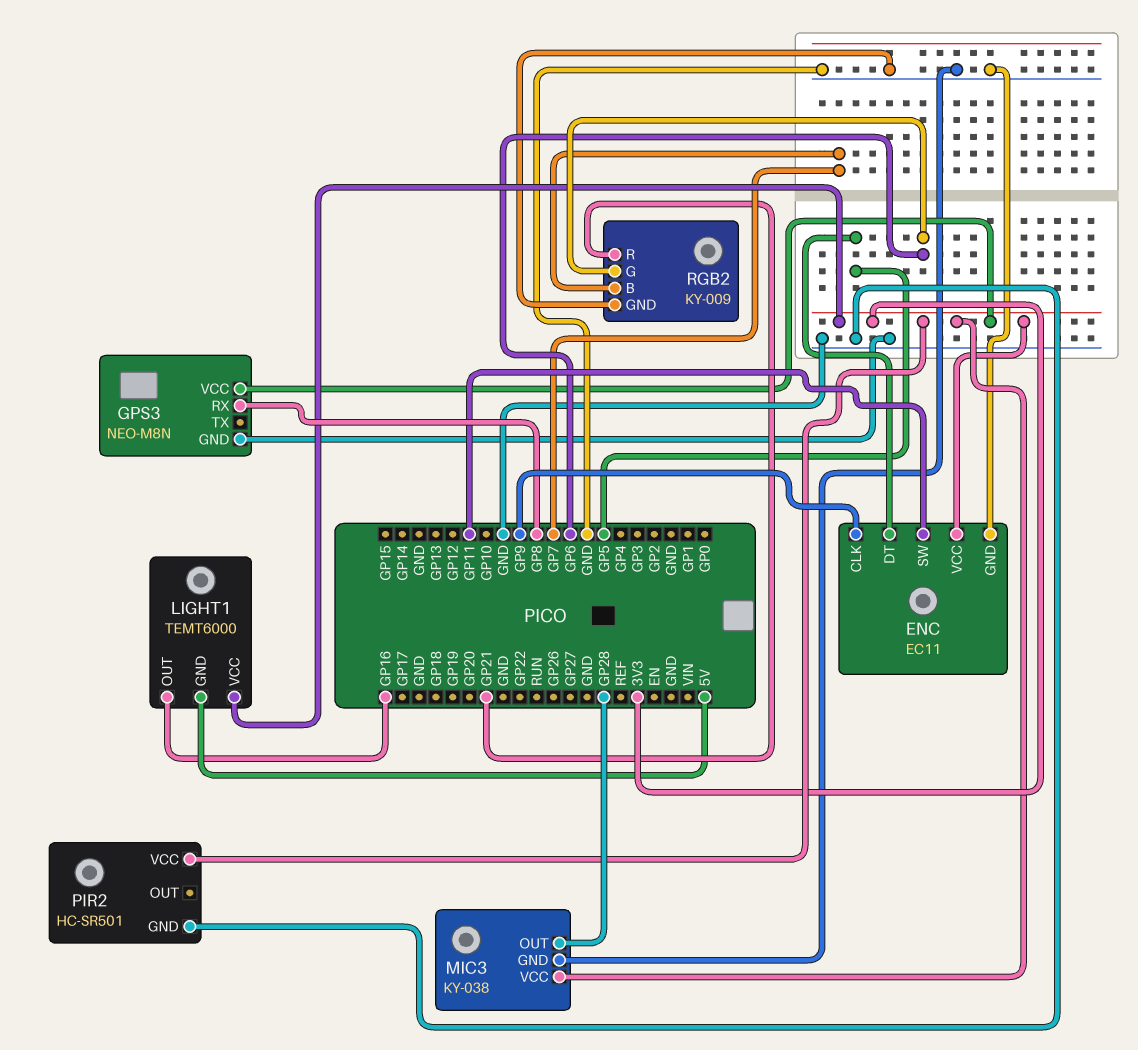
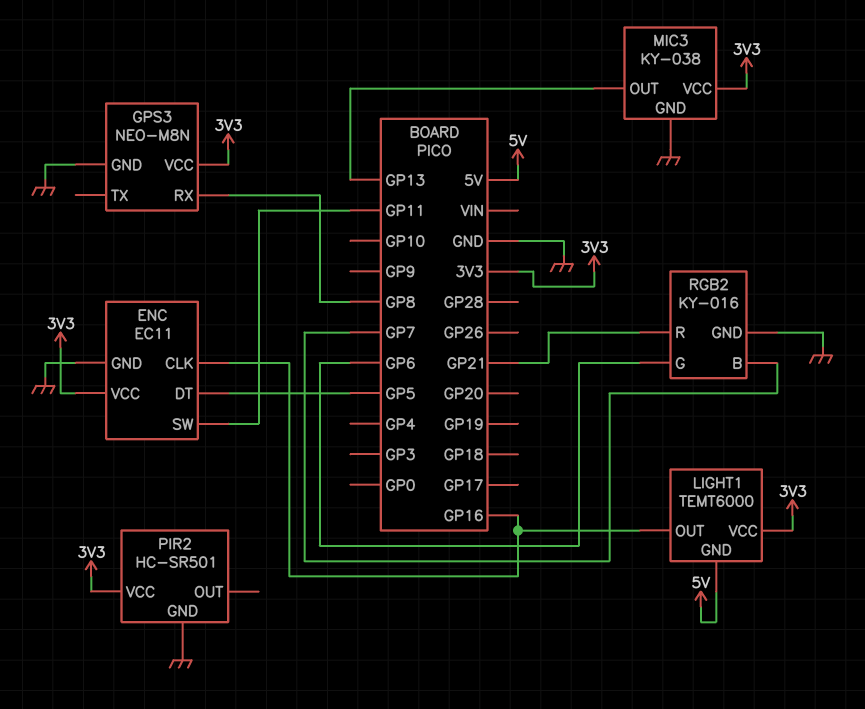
ENC pin CLK: GP9 -> GP16
MIC3 pin OUT: GP28 -> GP13
RGB2: KY-009 -> KY-016

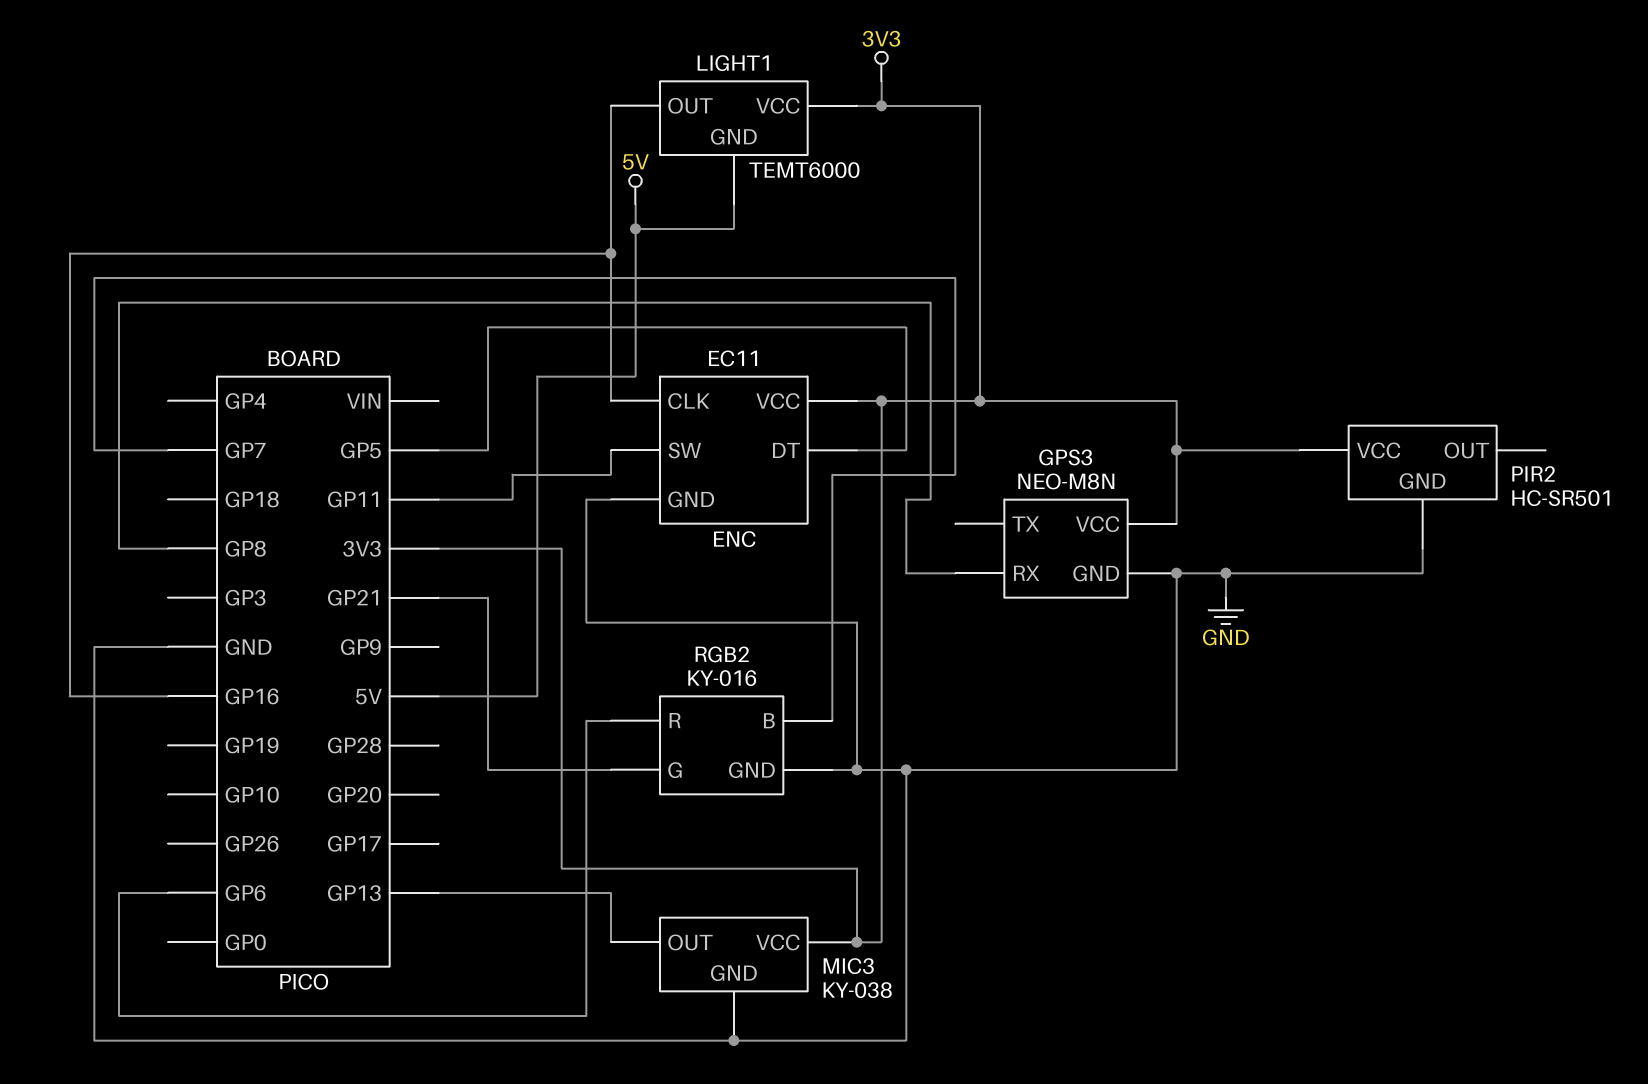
RGB2 pin G: GP6 -> GP21
RGB2 pin R: GP21 -> GP6

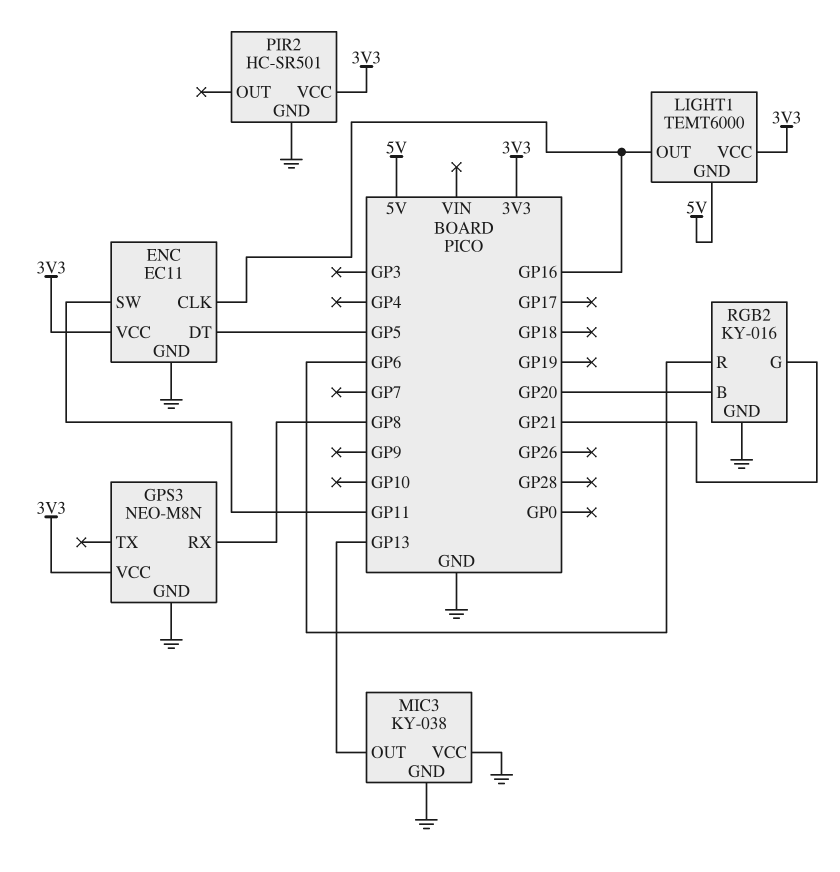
MIC3 pin VCC: 3V3 -> GND
RGB2 pin B: GP7 -> GP20

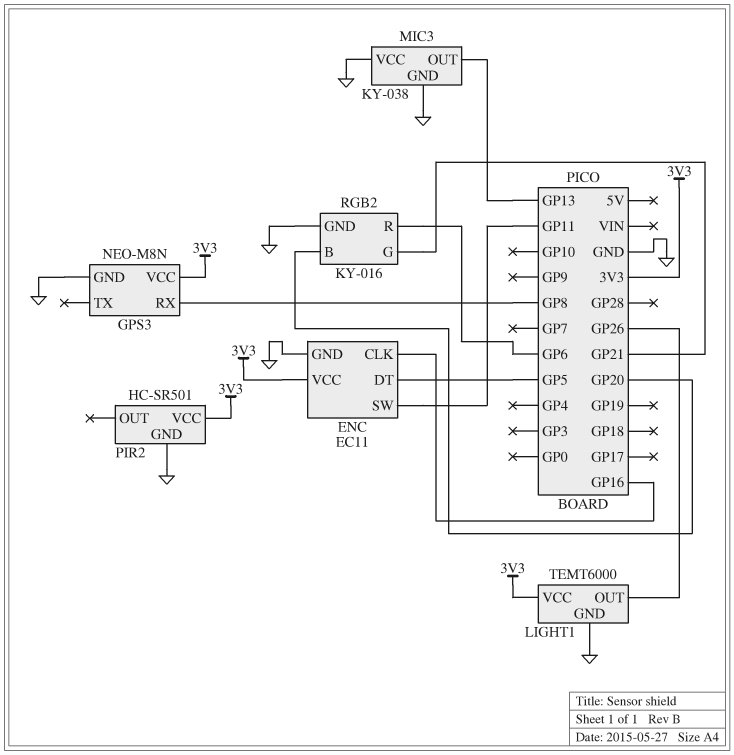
LIGHT1 pin GND: 5V -> GND
LIGHT1 pin OUT: GP16 -> GP26

